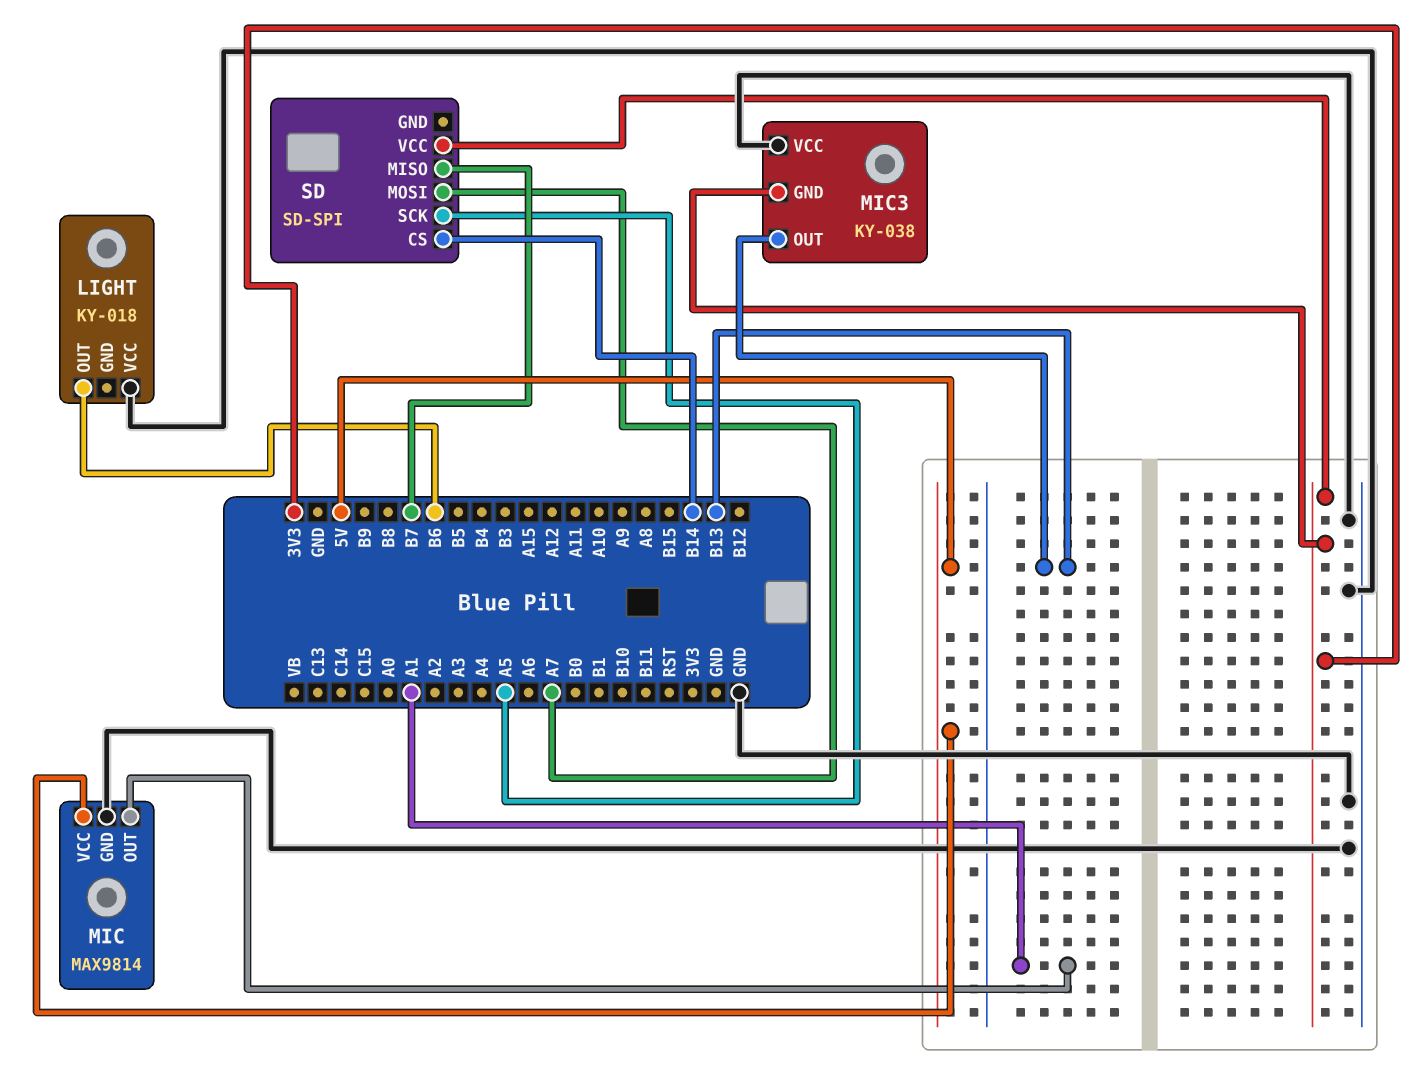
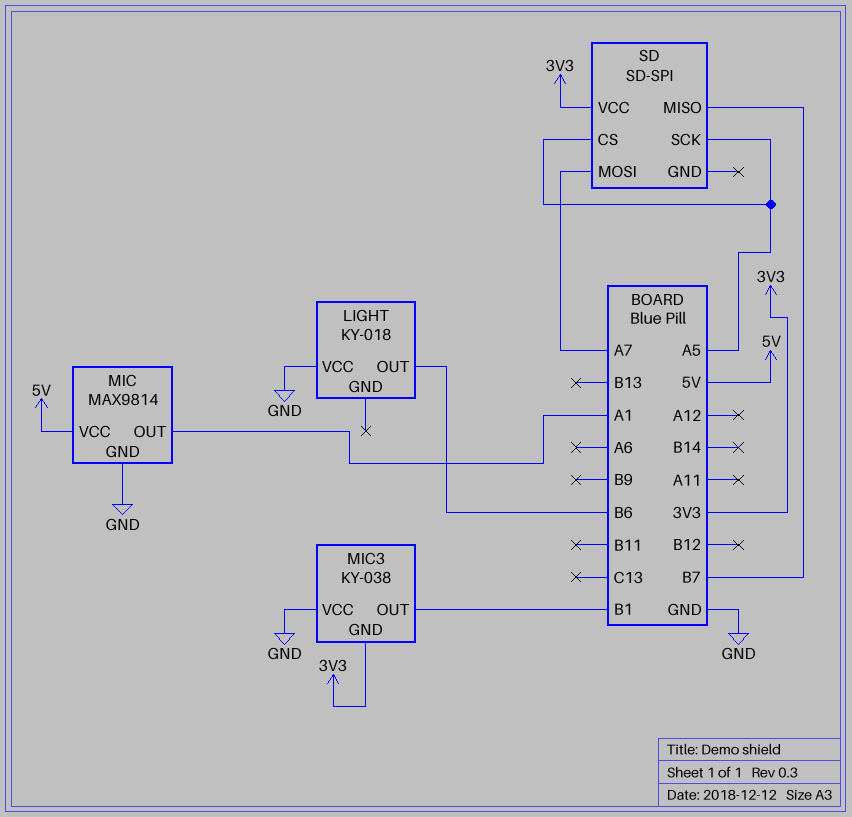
MIC3 pin OUT: B13 -> B1
SD pin CS: B14 -> A5

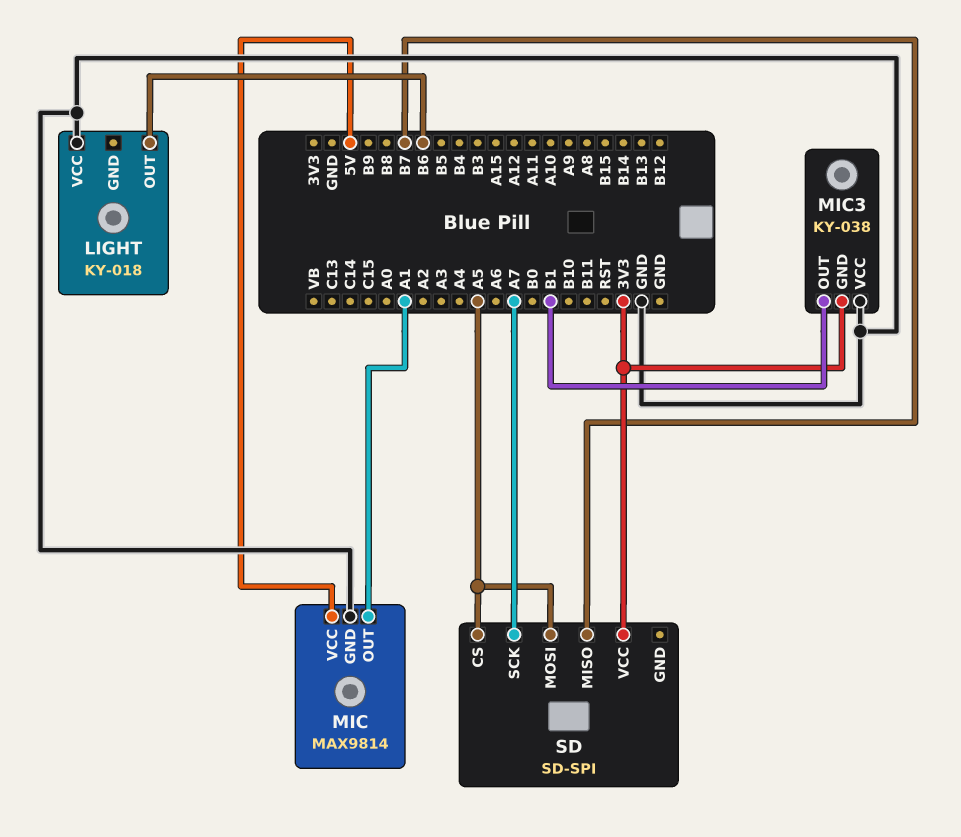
SD pin MOSI: A7 -> A5
SD pin SCK: A5 -> A7

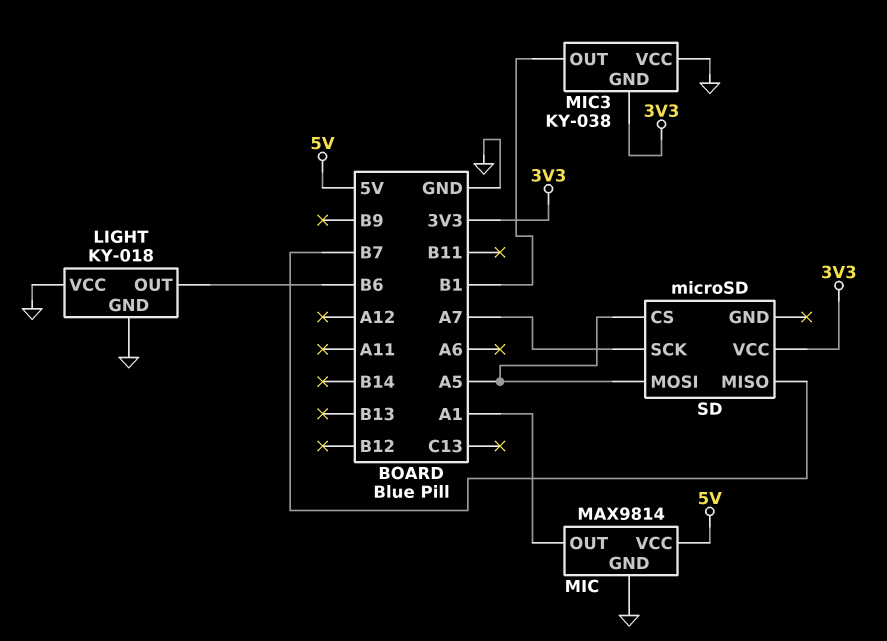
LIGHT pin GND: none -> GND
SD: SD-SPI -> microSD

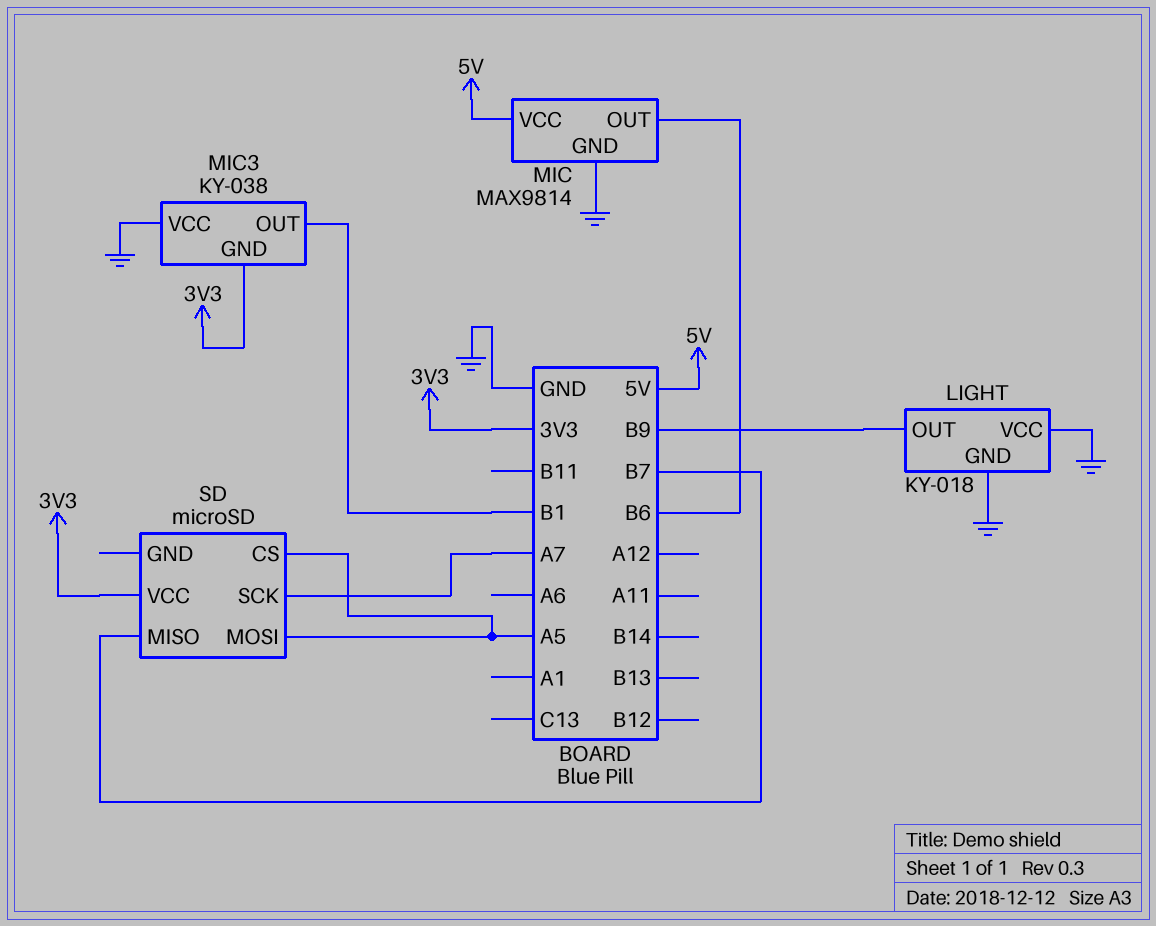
LIGHT pin OUT: B6 -> B9
MIC pin OUT: A1 -> B6

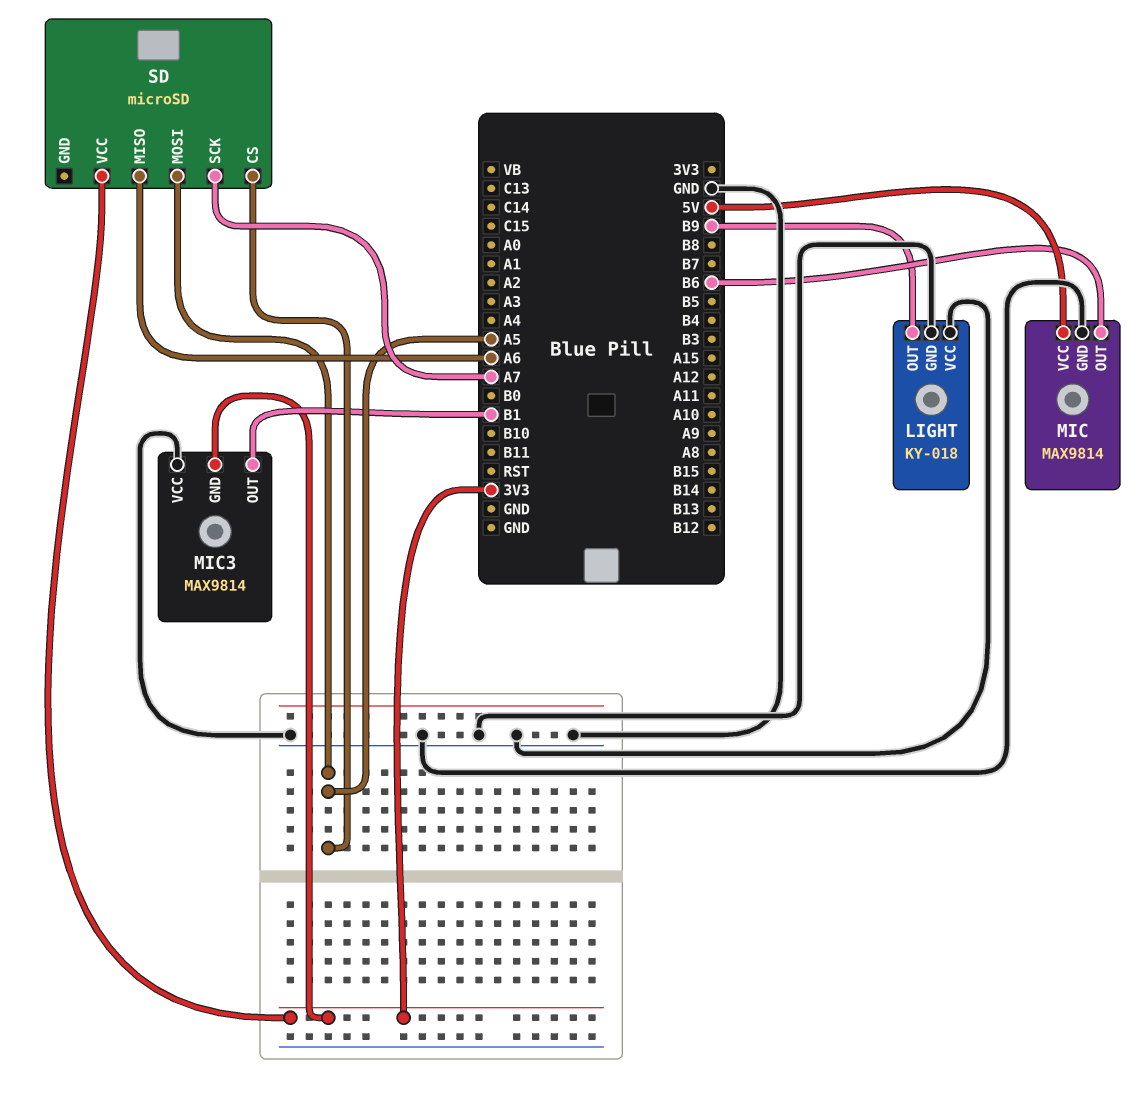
MIC3: KY-038 -> MAX9814
SD pin MISO: B7 -> A6

